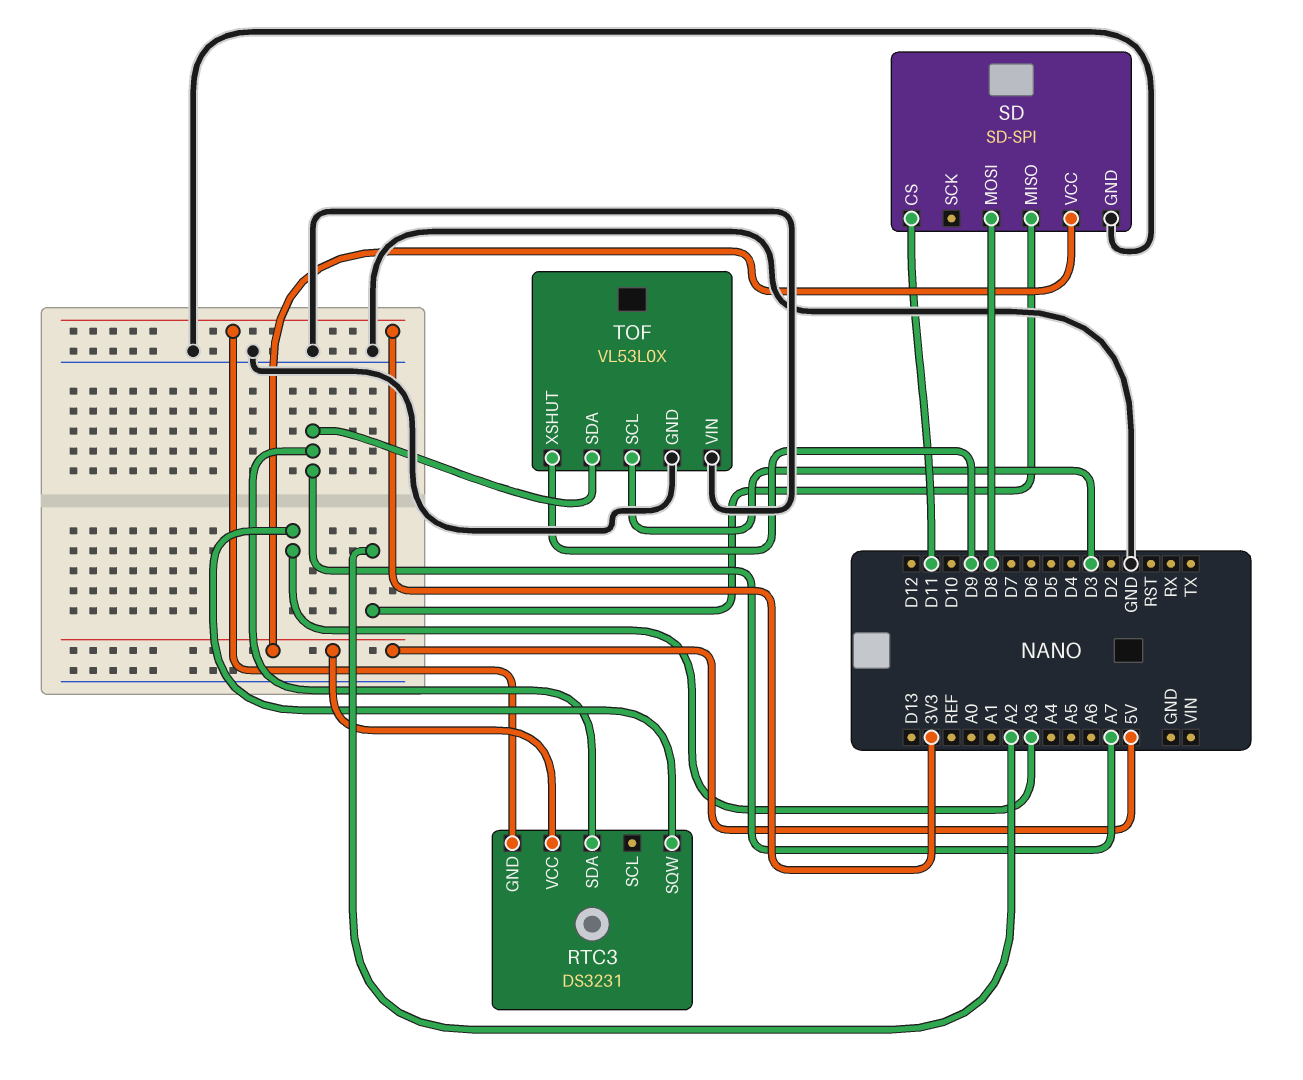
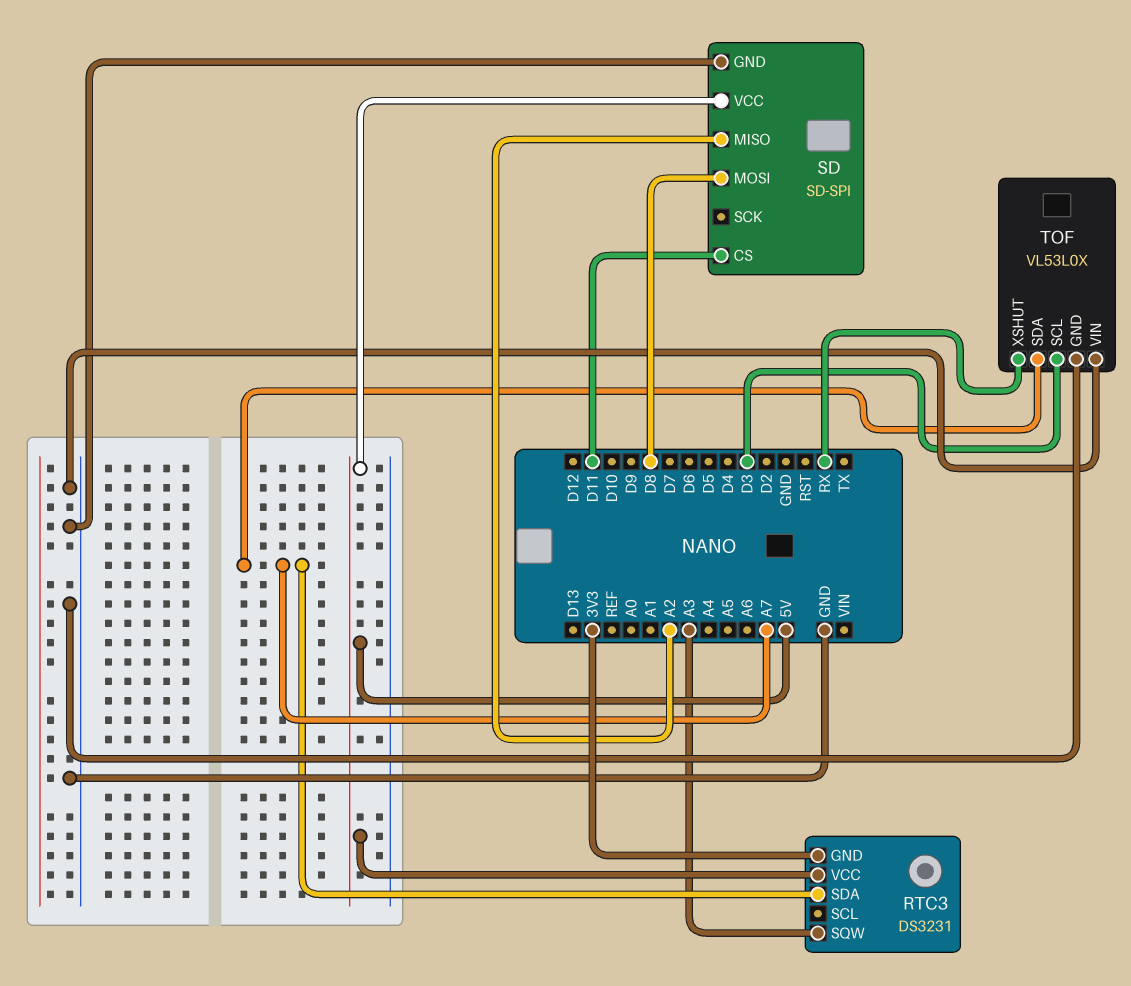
TOF pin XSHUT: D9 -> RX

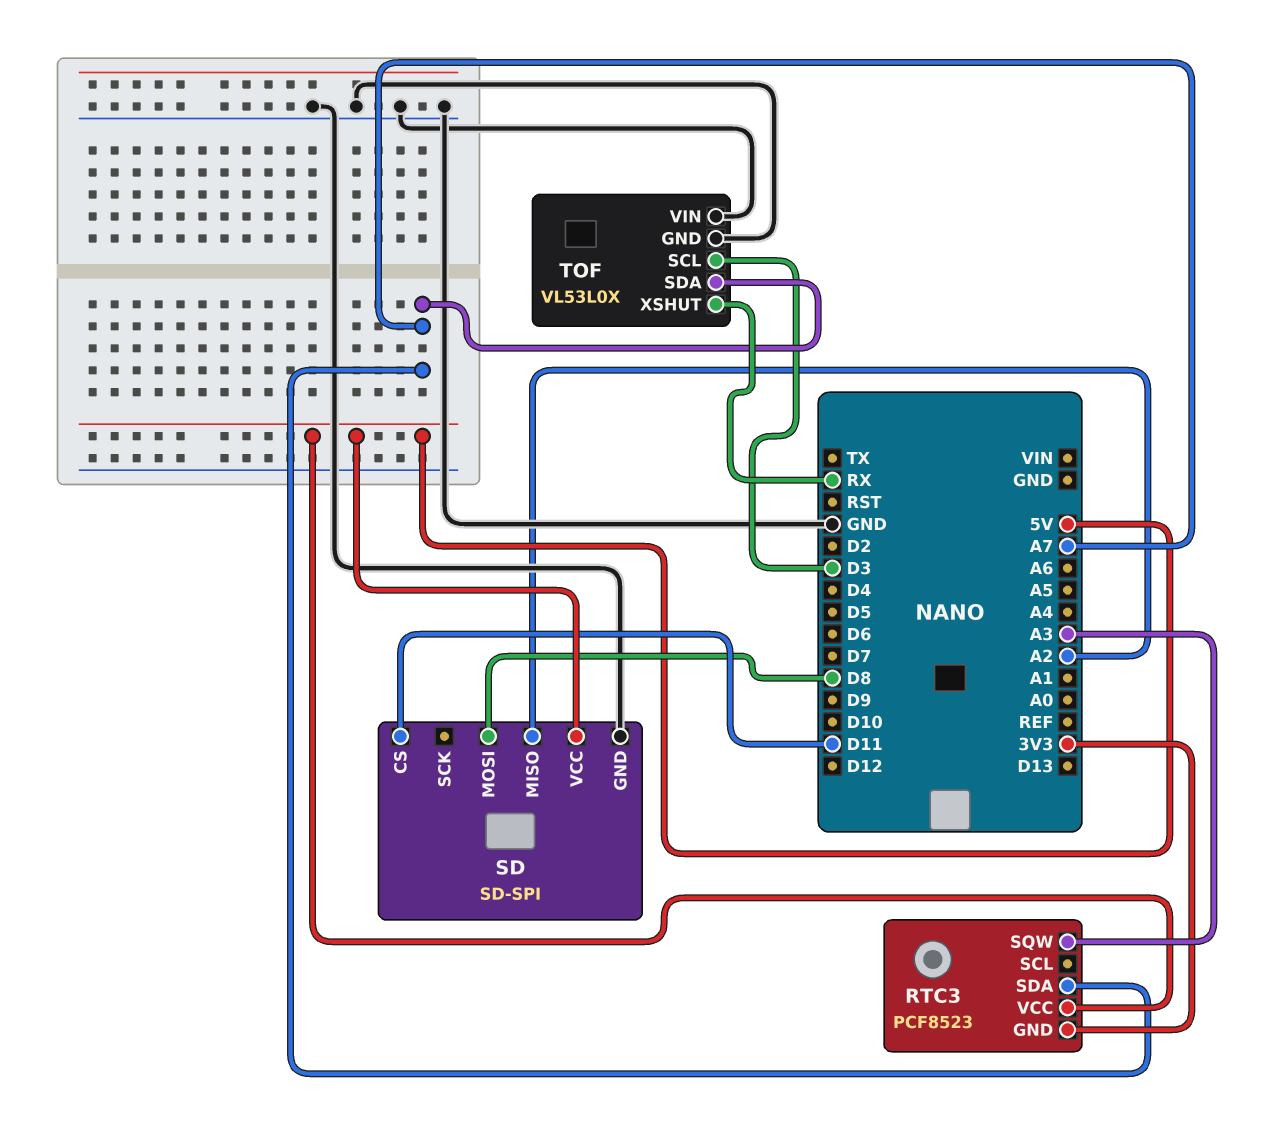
RTC3: DS3231 -> PCF8523

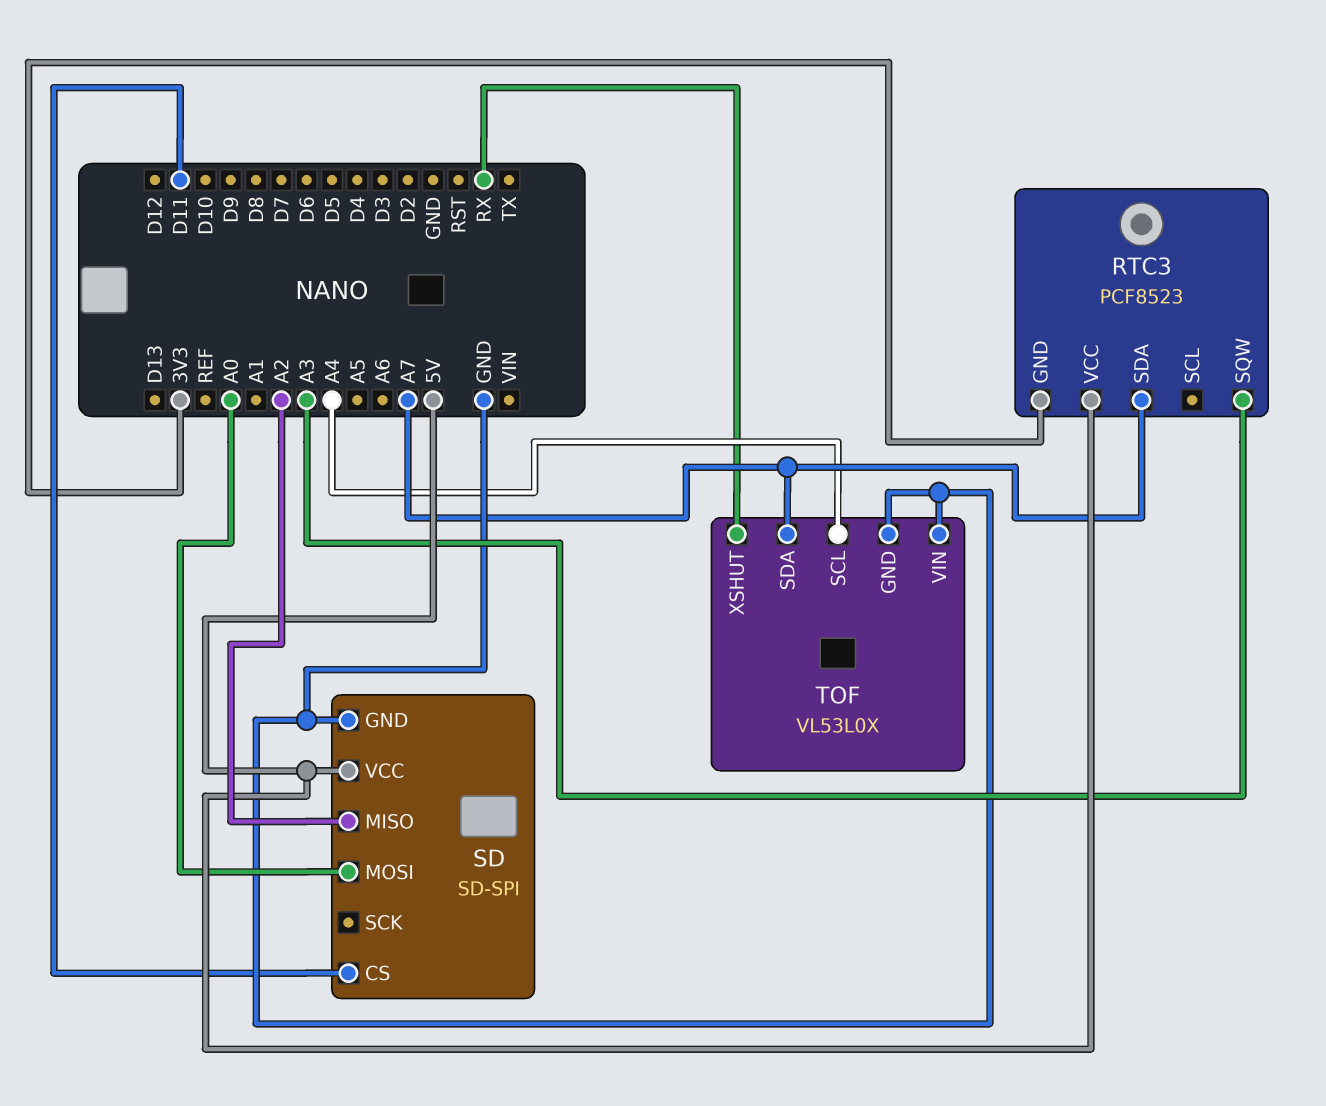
SD pin MOSI: D8 -> A0
TOF pin SCL: D3 -> A4

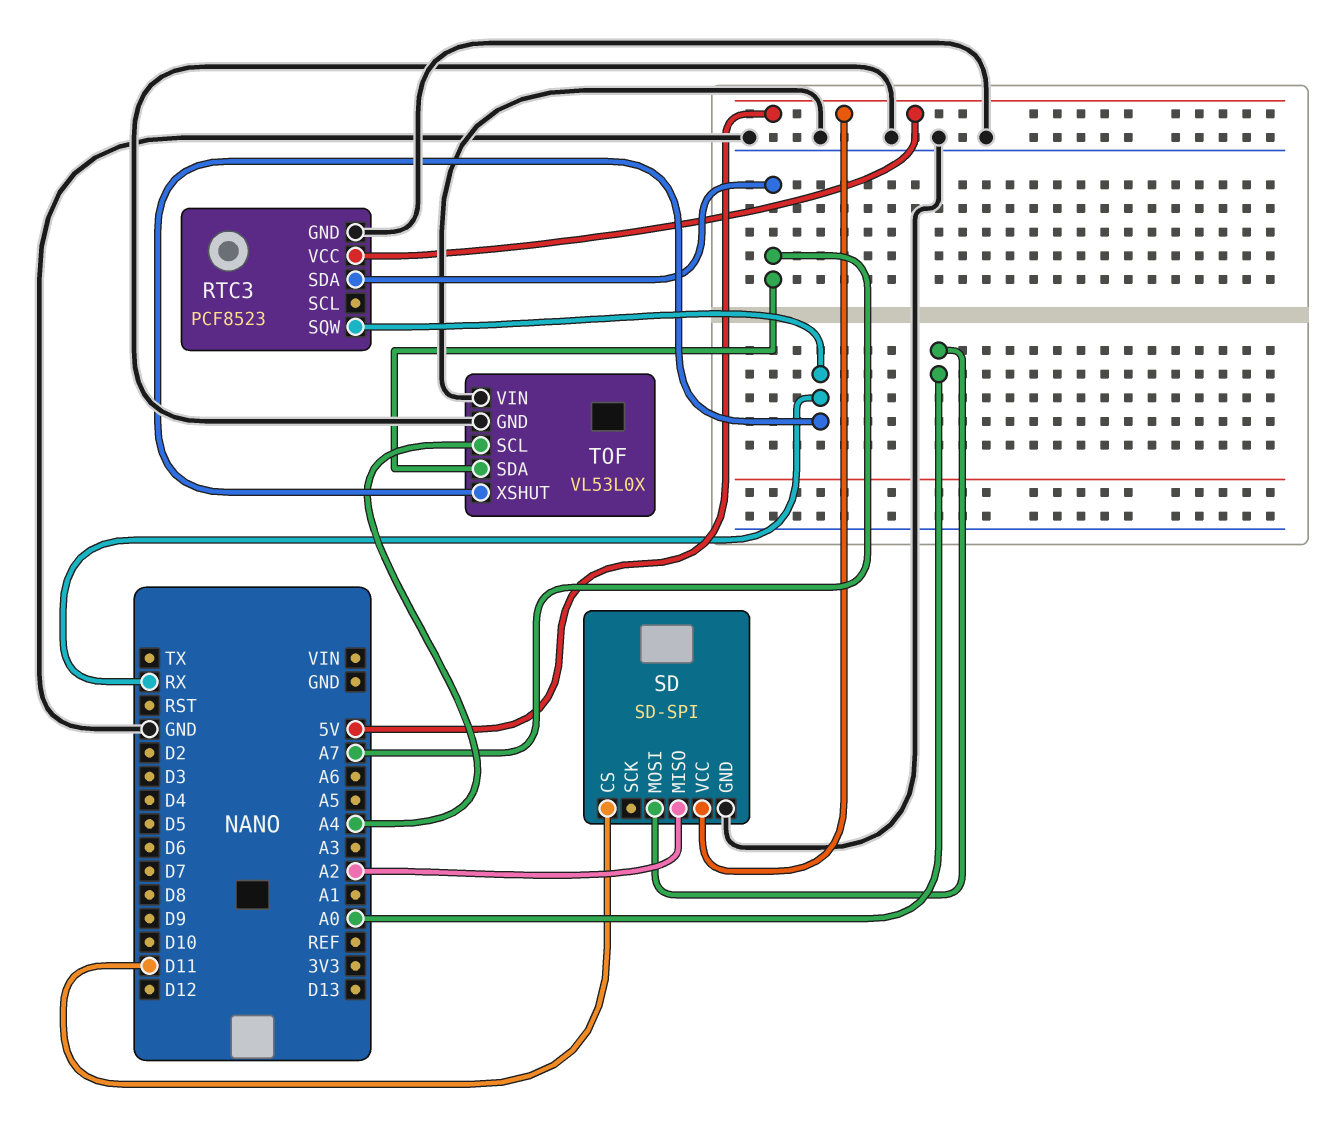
RTC3 pin GND: 3V3 -> GND
RTC3 pin SQW: A3 -> RX

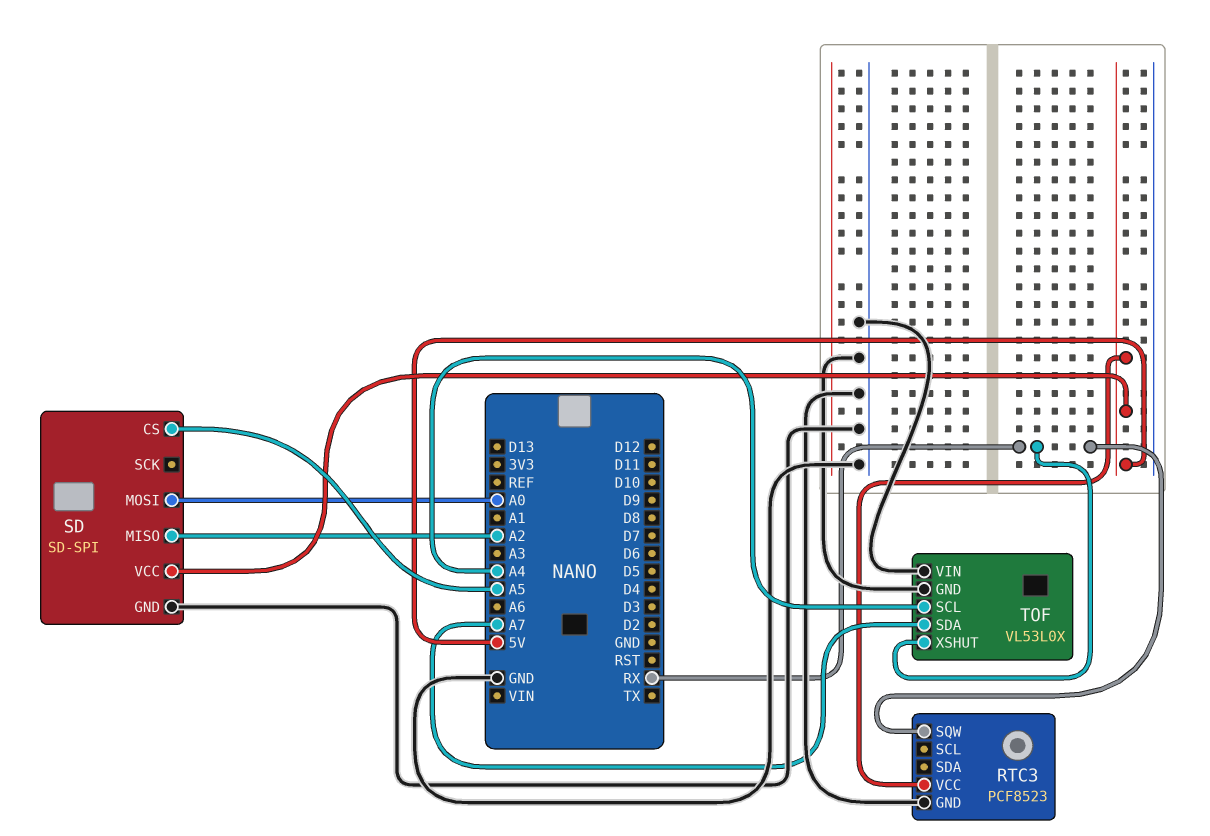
RTC3 pin SDA: A7 -> none
SD pin CS: D11 -> A5

